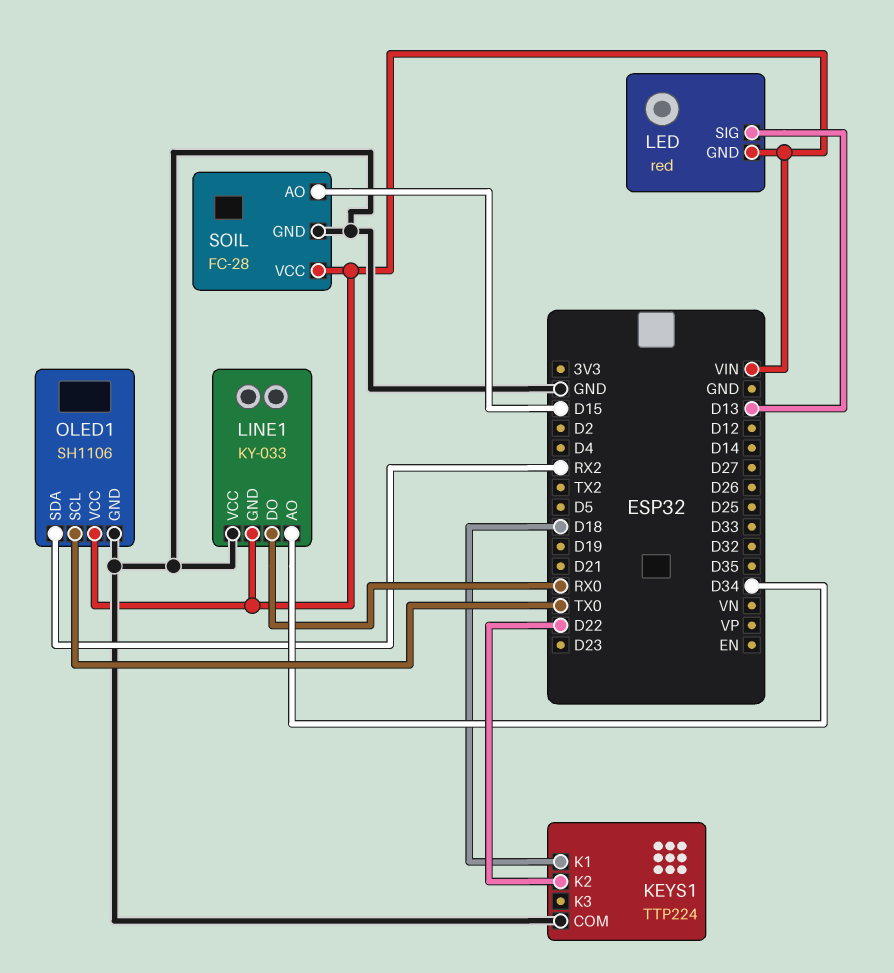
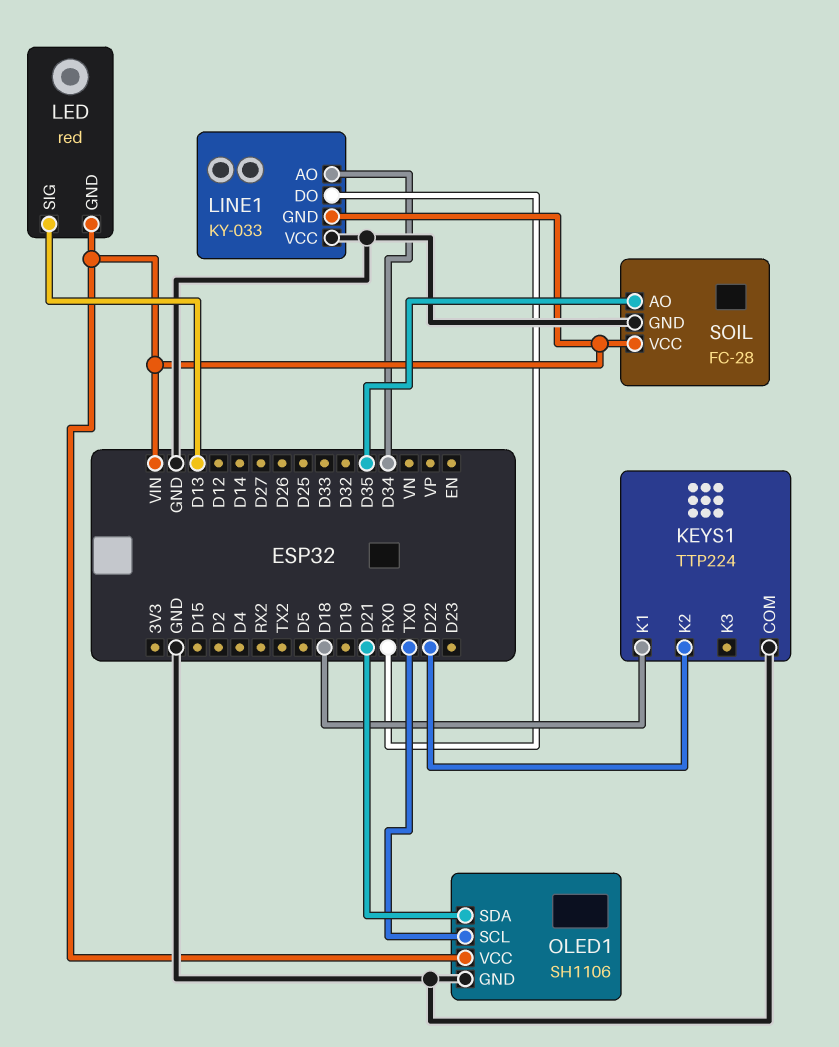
OLED1 pin SDA: RX2 -> D21
SOIL pin AO: D15 -> D35

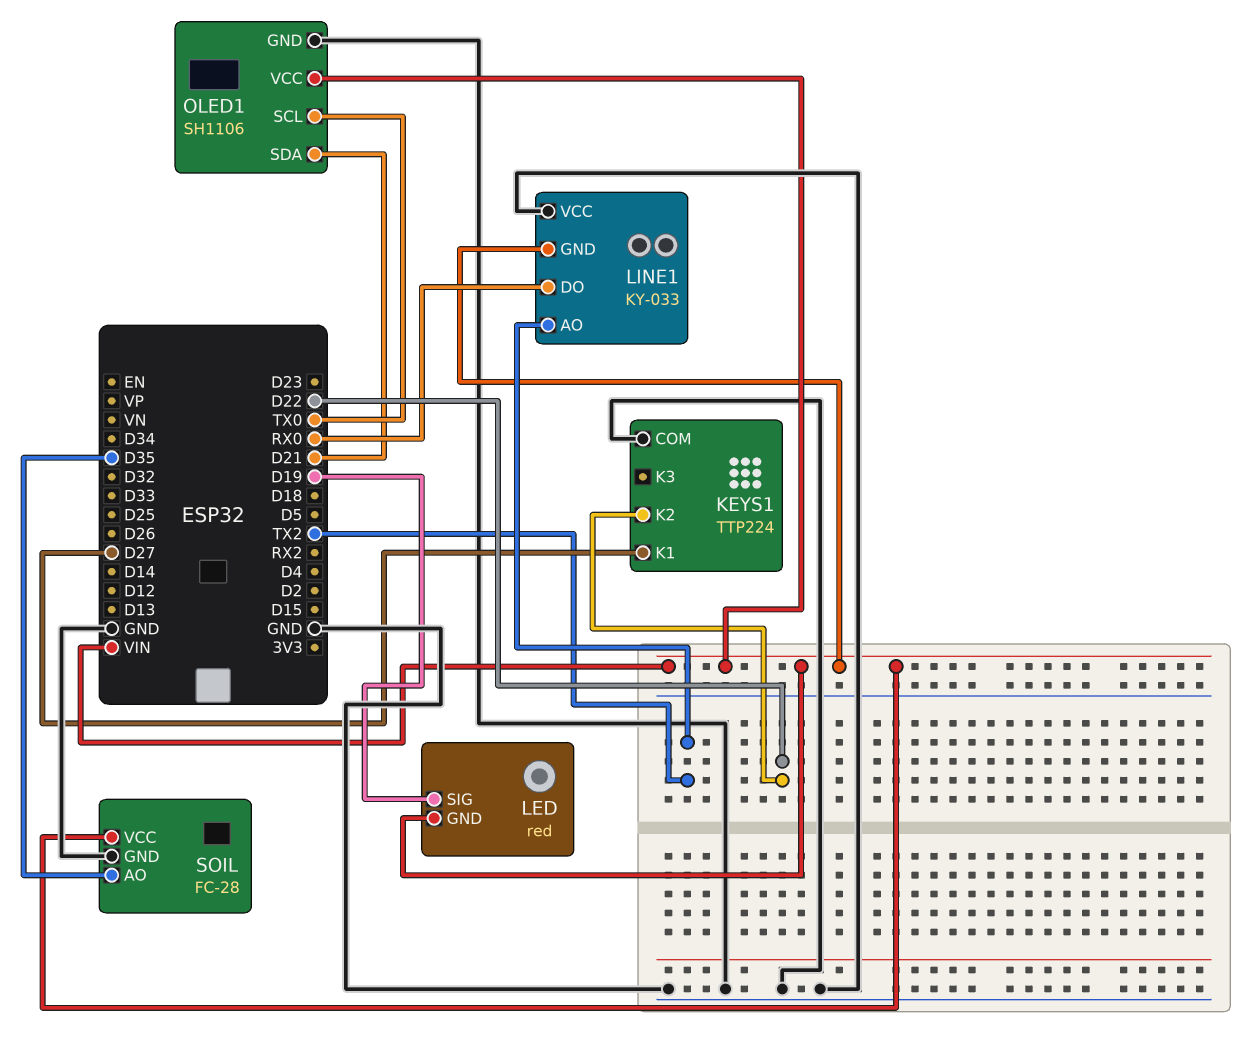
KEYS1 pin K1: D18 -> D27
LED pin SIG: D13 -> D19
LINE1 pin AO: D34 -> TX2

